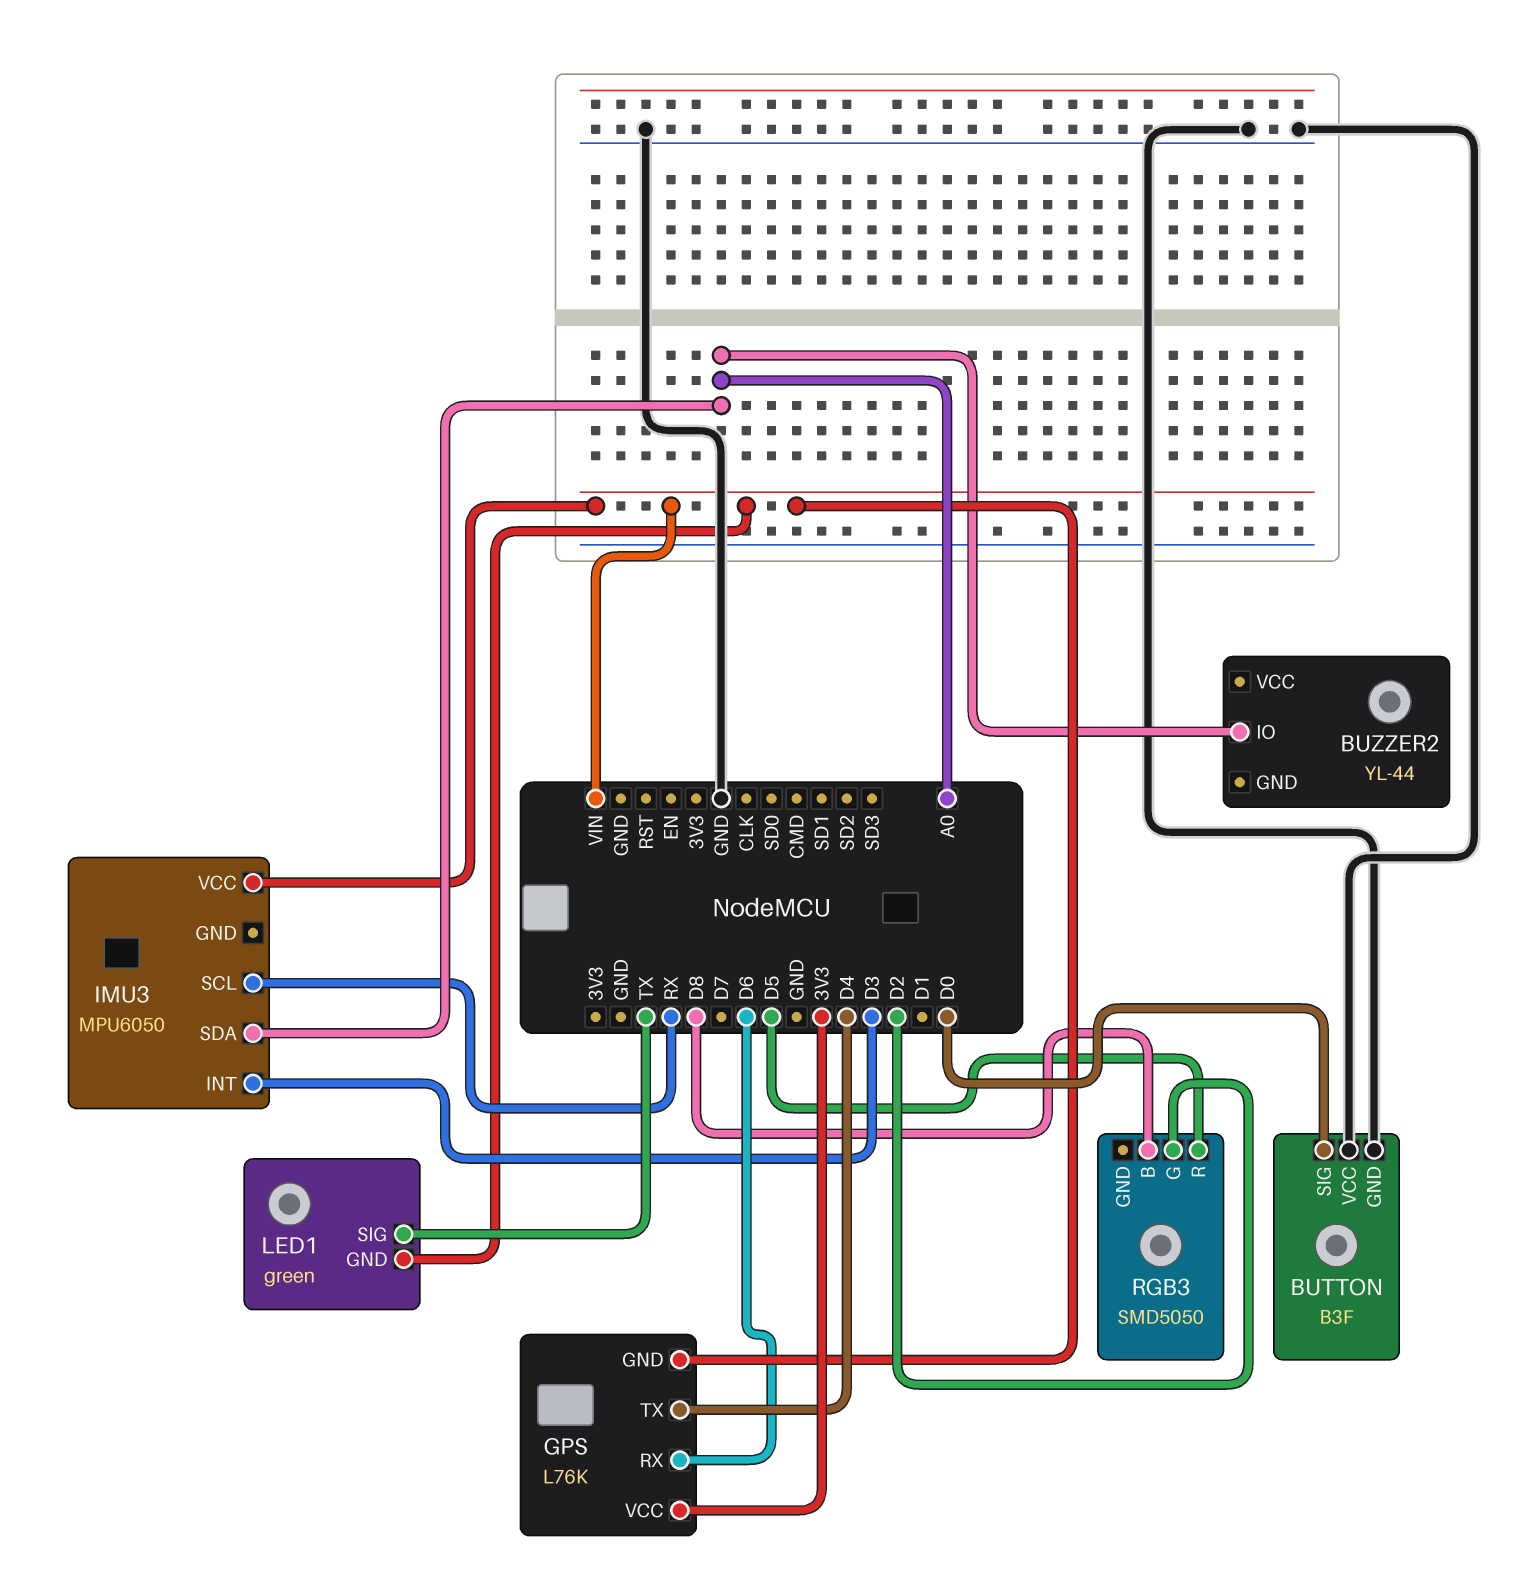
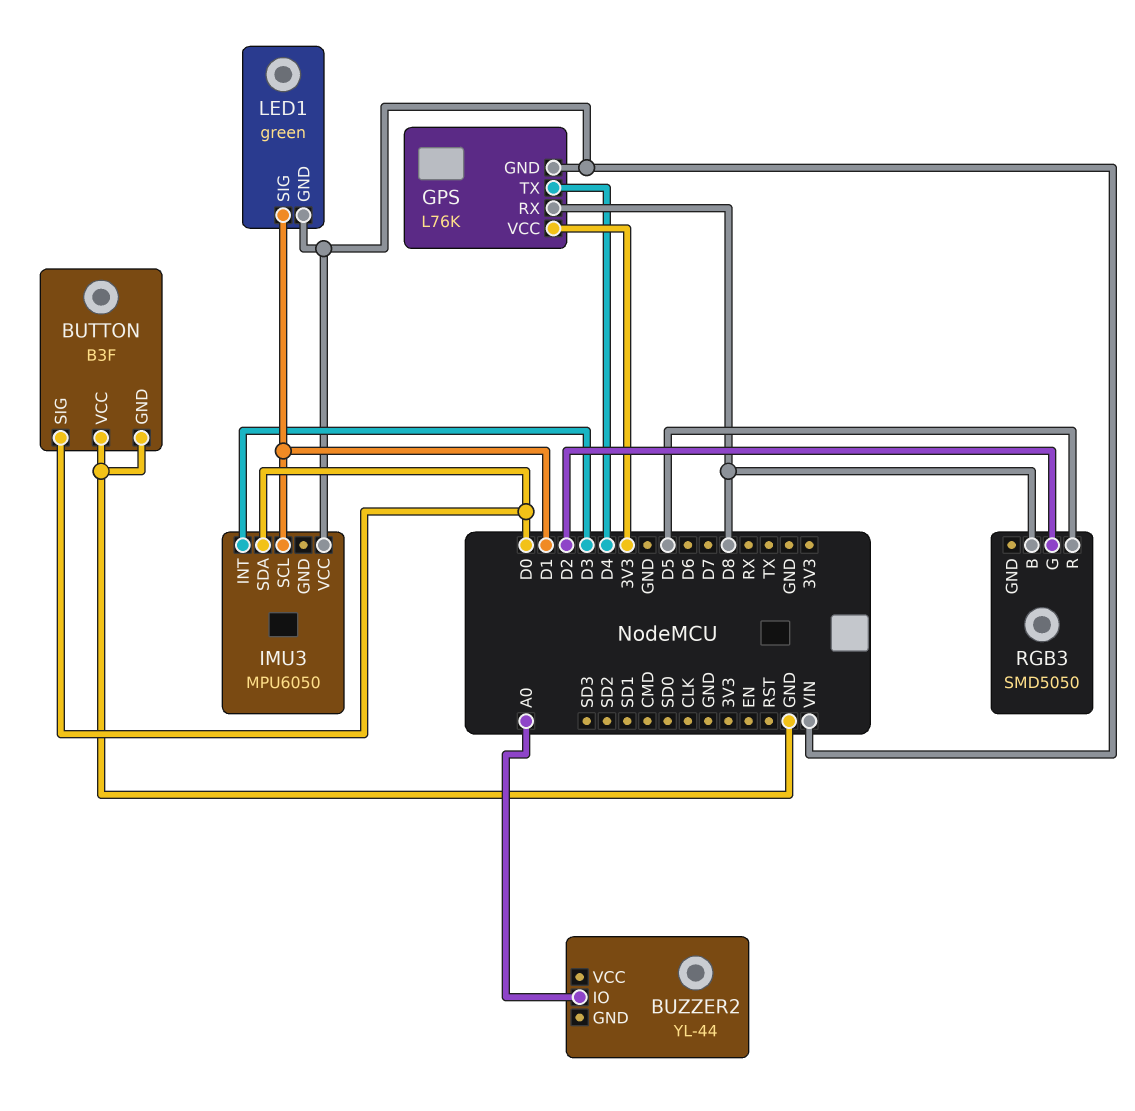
GPS pin RX: D6 -> D8
IMU3 pin SCL: RX -> D1
IMU3 pin SDA: A0 -> D0
LED1 pin SIG: TX -> D1

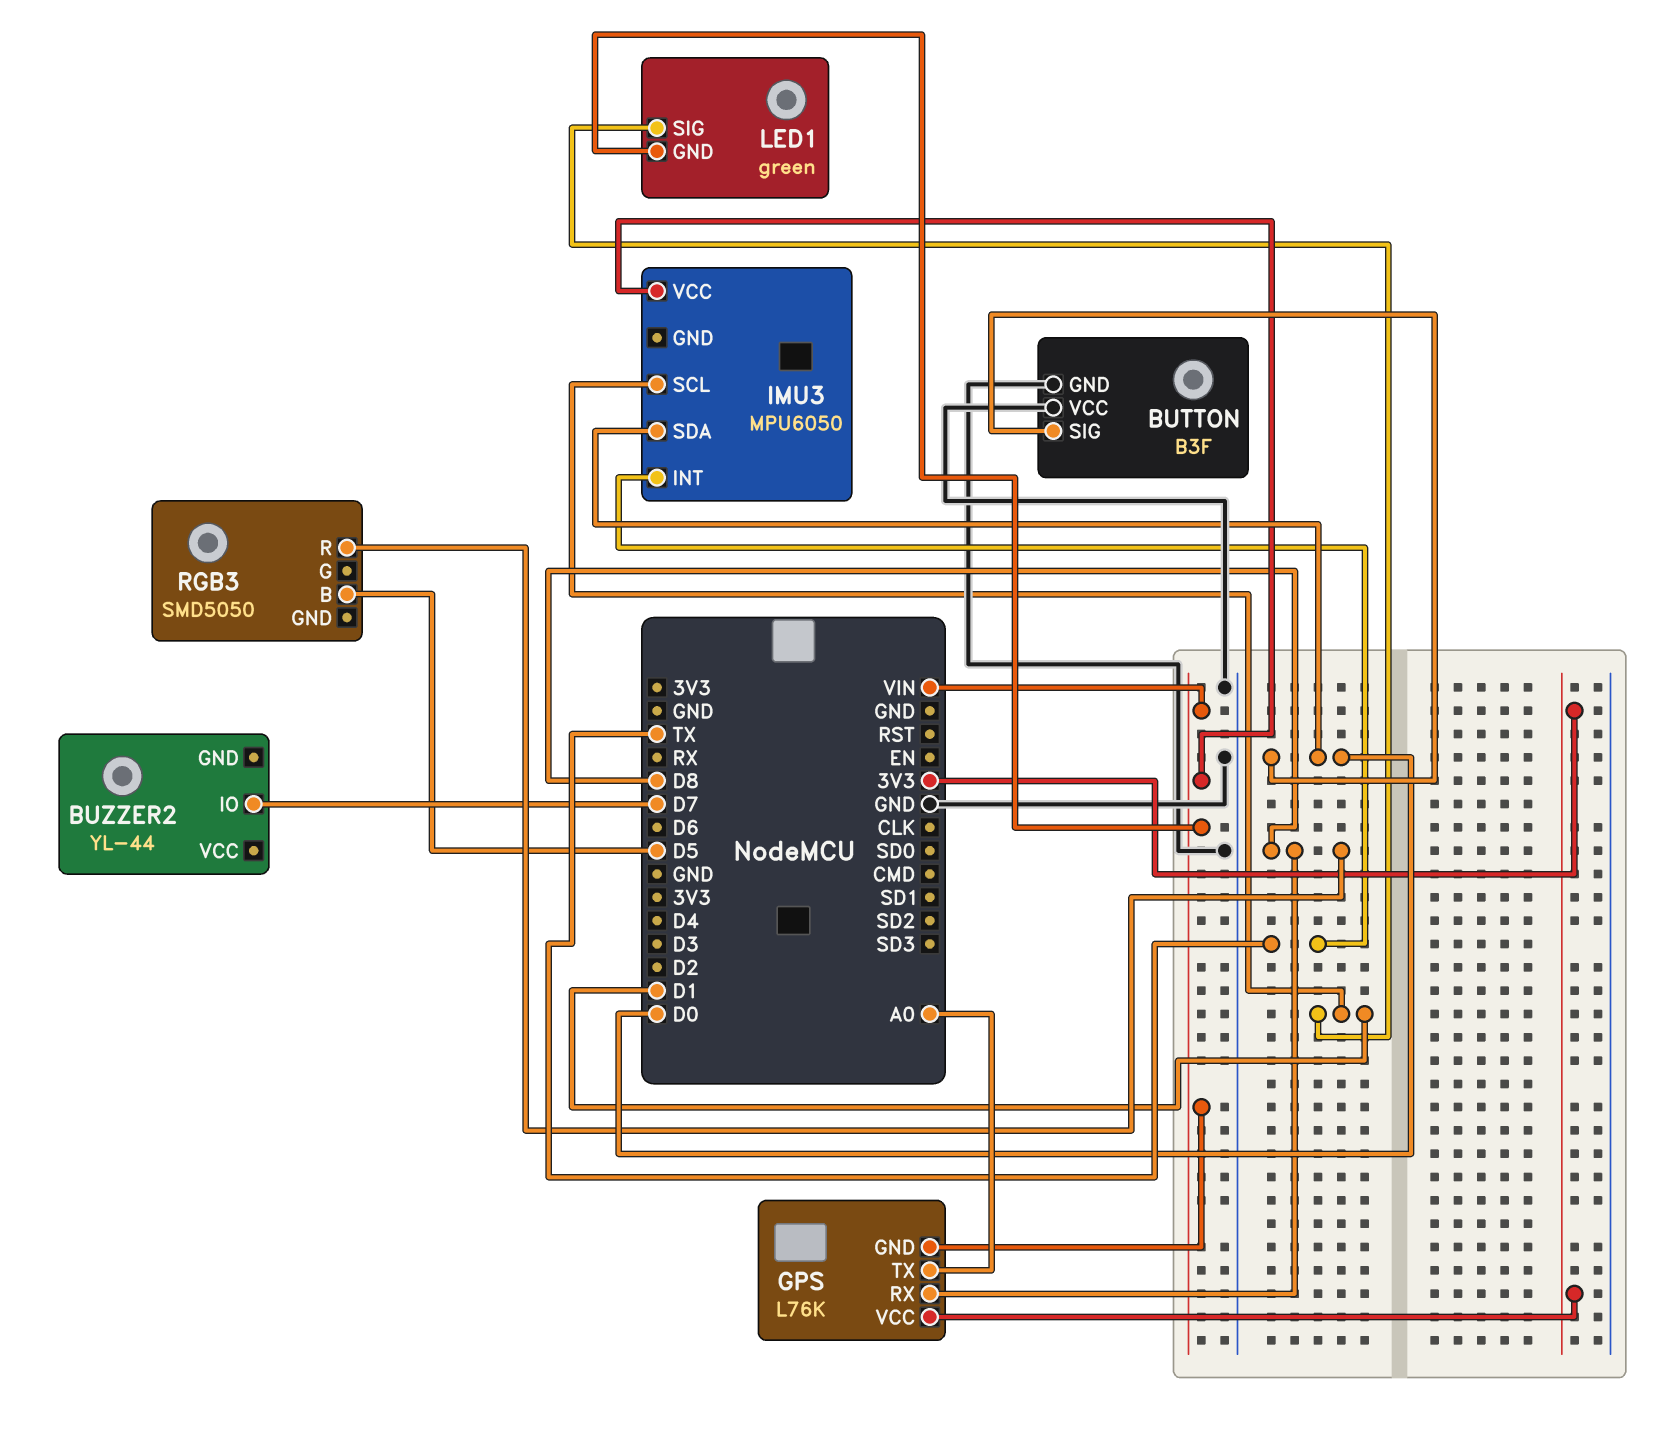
BUZZER2 pin IO: A0 -> D7
GPS pin TX: D4 -> A0
IMU3 pin INT: D3 -> TX
RGB3 pin B: D8 -> D5
RGB3 pin G: D2 -> none
RGB3 pin R: D5 -> D8

